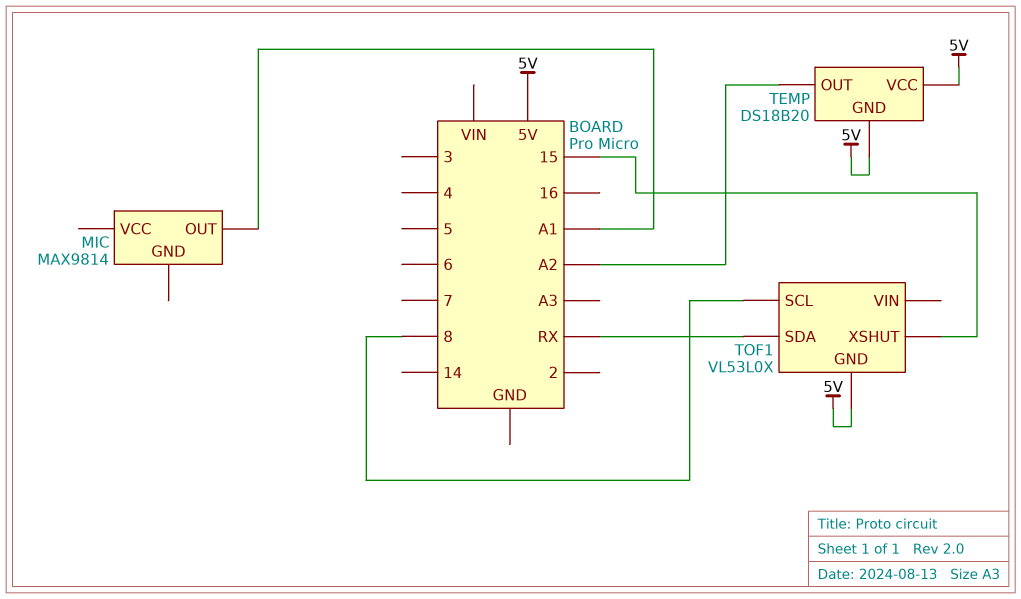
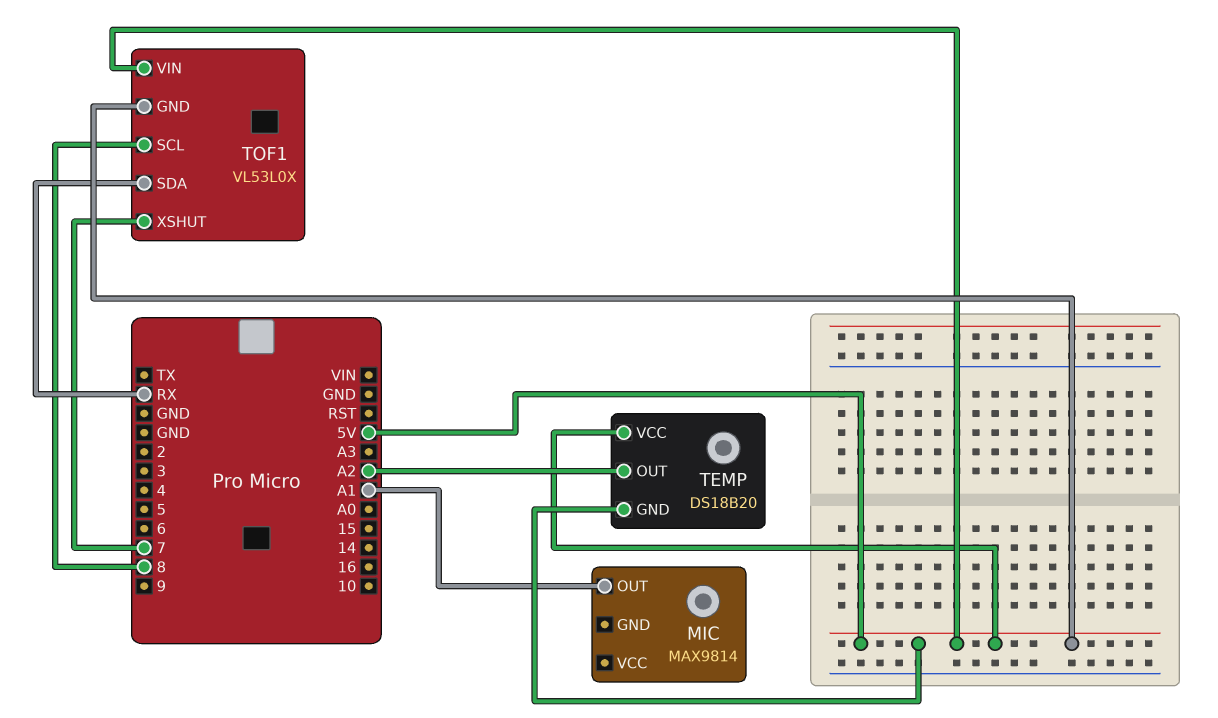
TOF1 pin VIN: none -> 5V
TOF1 pin XSHUT: 15 -> 7

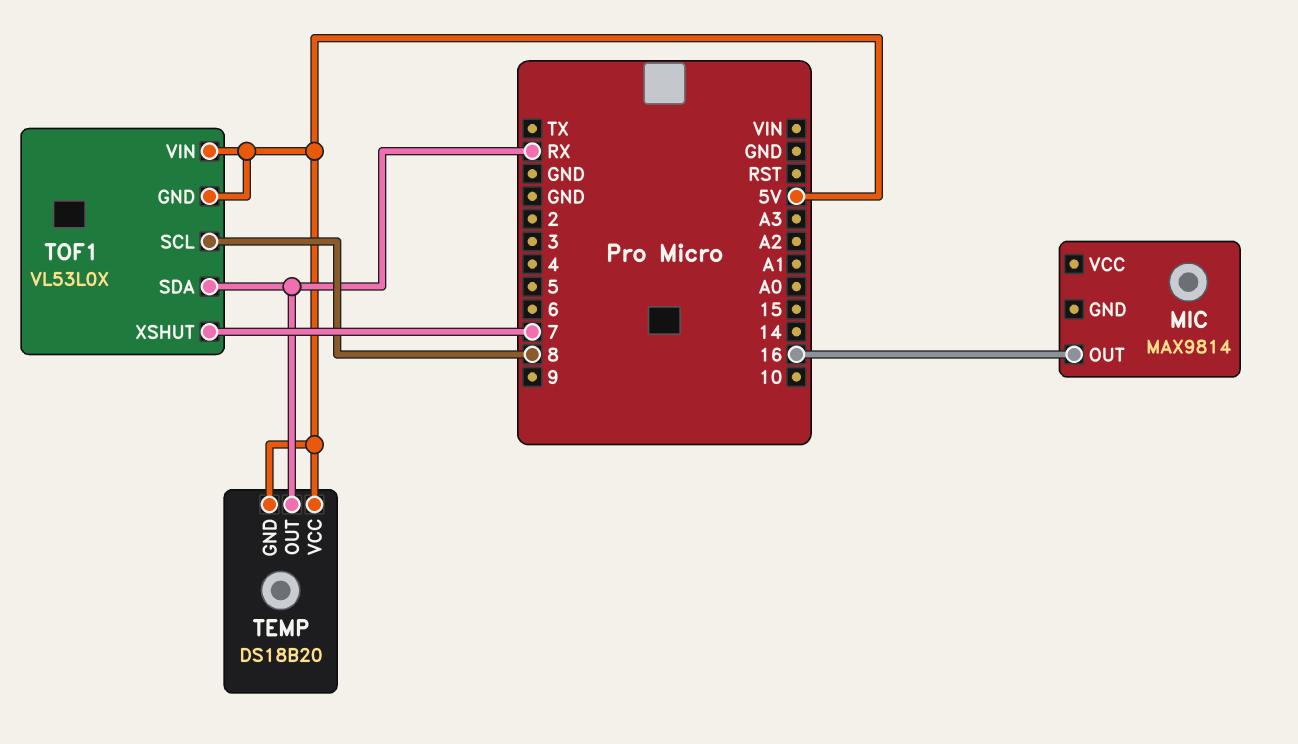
MIC pin OUT: A1 -> 16
TEMP pin OUT: A2 -> RX

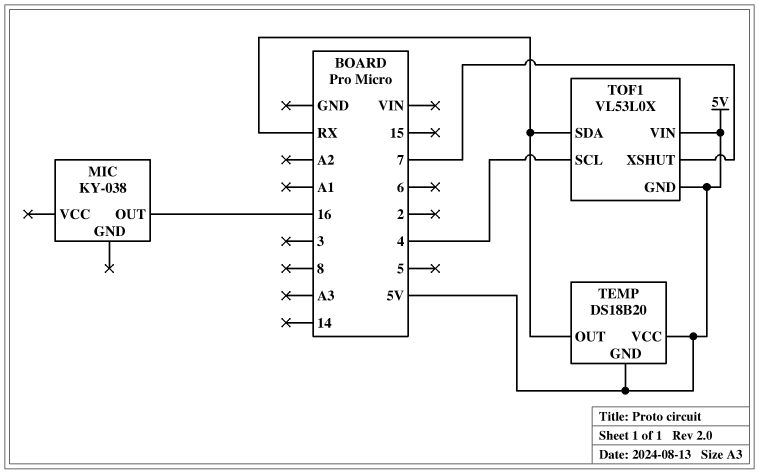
MIC: MAX9814 -> KY-038
TOF1 pin SCL: 8 -> 4

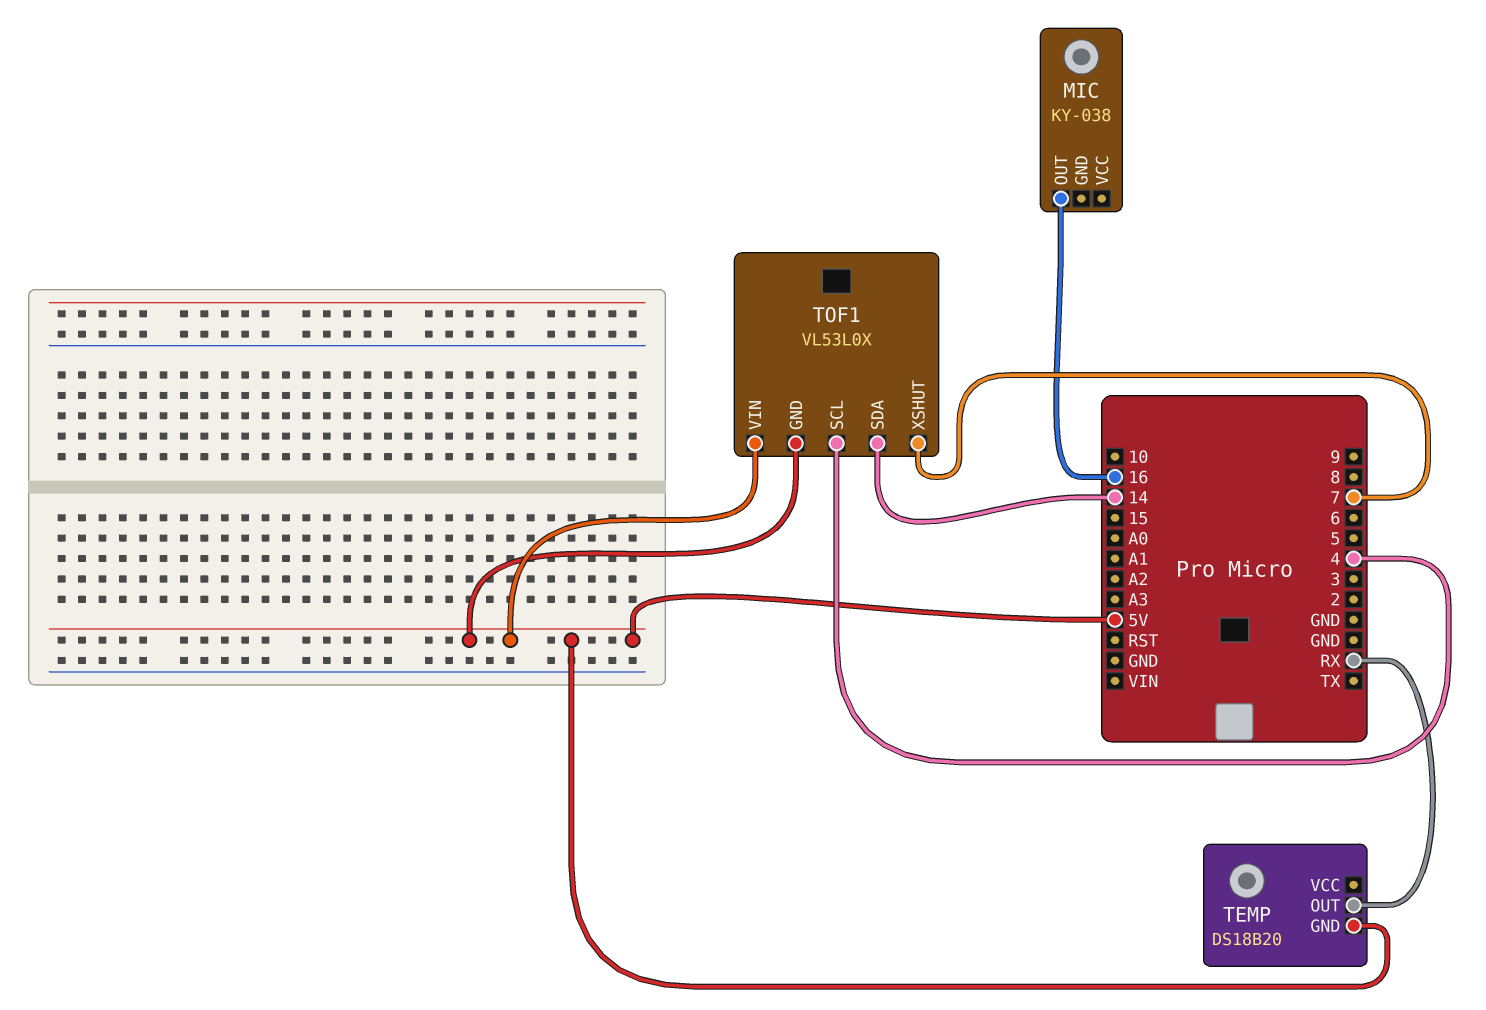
TEMP pin VCC: 5V -> none
TOF1 pin SDA: RX -> 14

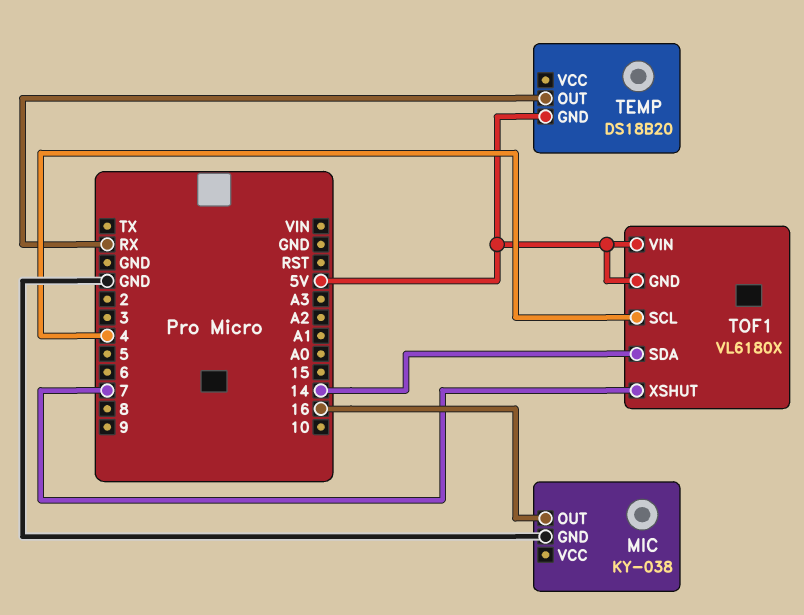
MIC pin GND: none -> GND
TOF1: VL53L0X -> VL6180X

